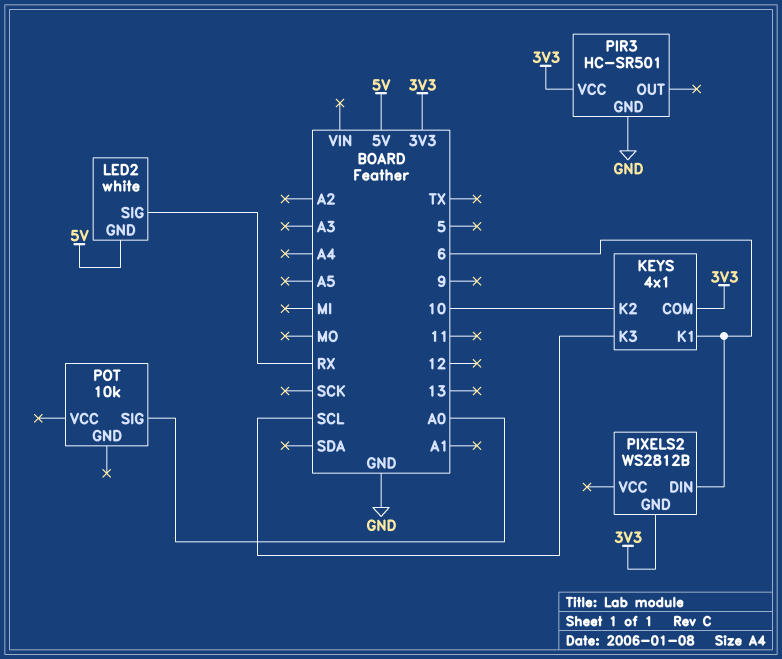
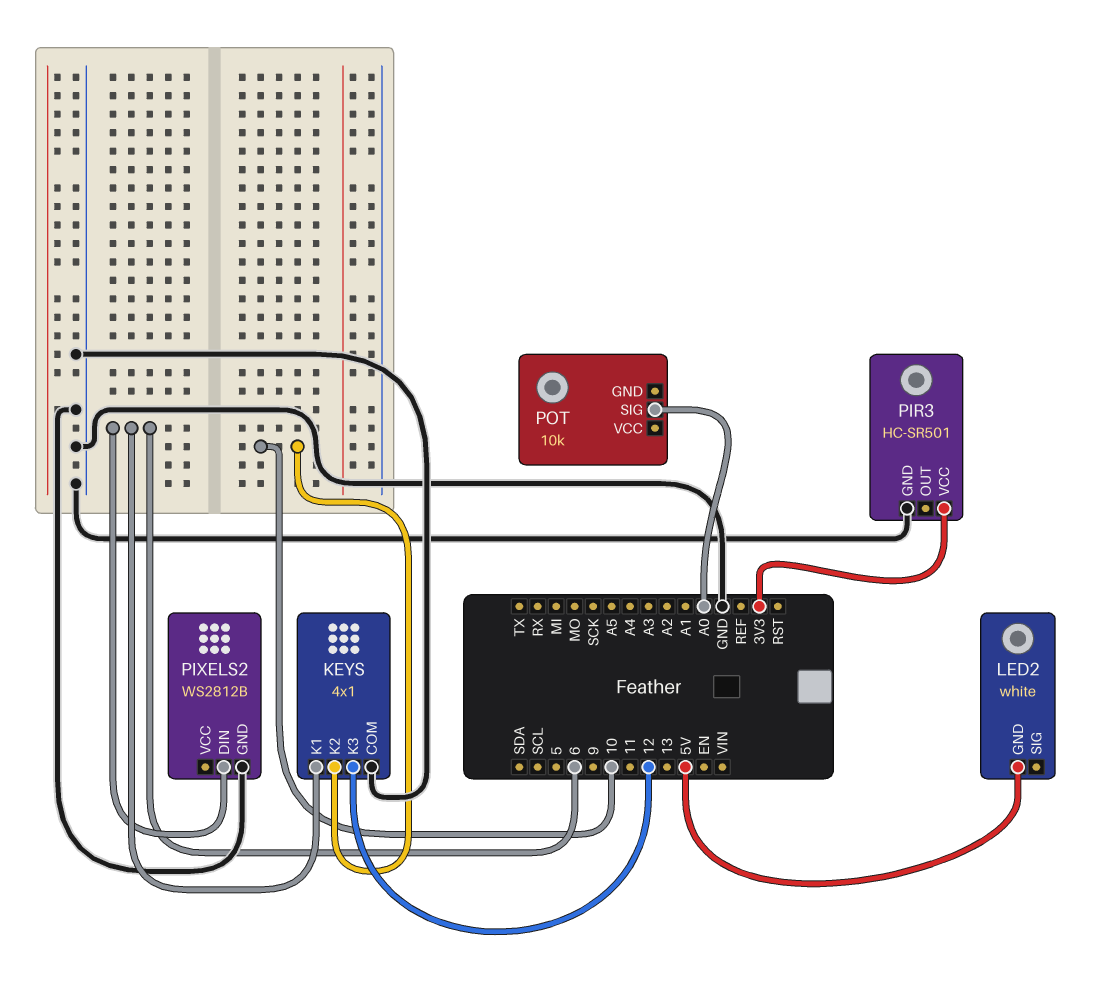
KEYS pin COM: 3V3 -> GND
KEYS pin K3: SCL -> 12
LED2 pin SIG: RX -> none
PIXELS2 pin GND: 3V3 -> GND

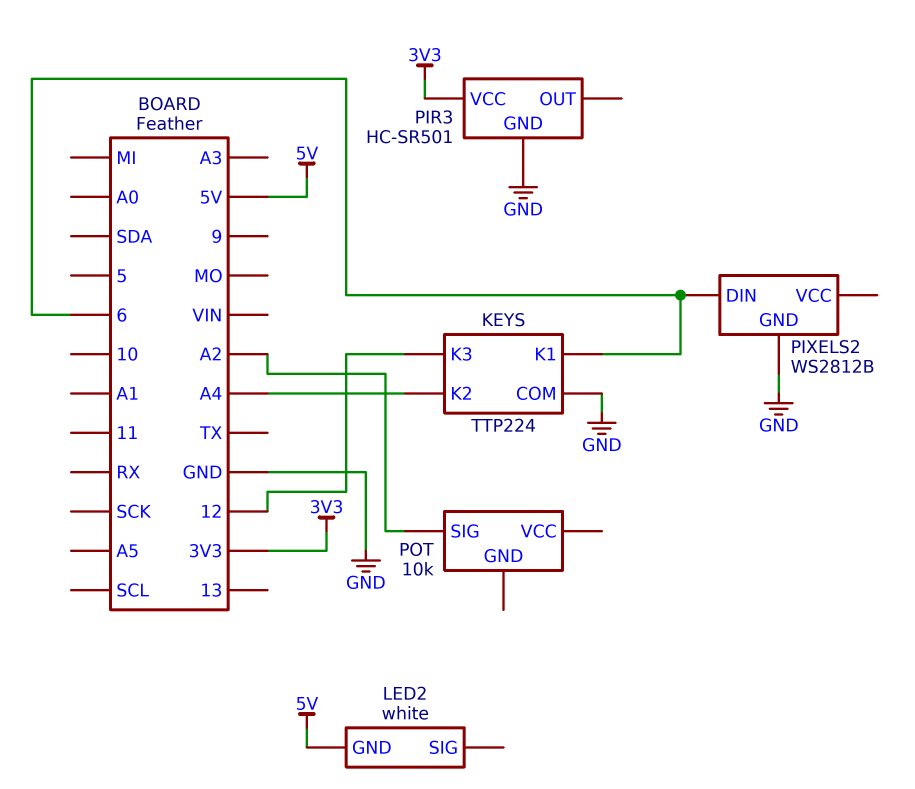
KEYS: 4x1 -> TTP224
KEYS pin K2: 10 -> A4
POT pin SIG: A0 -> A2

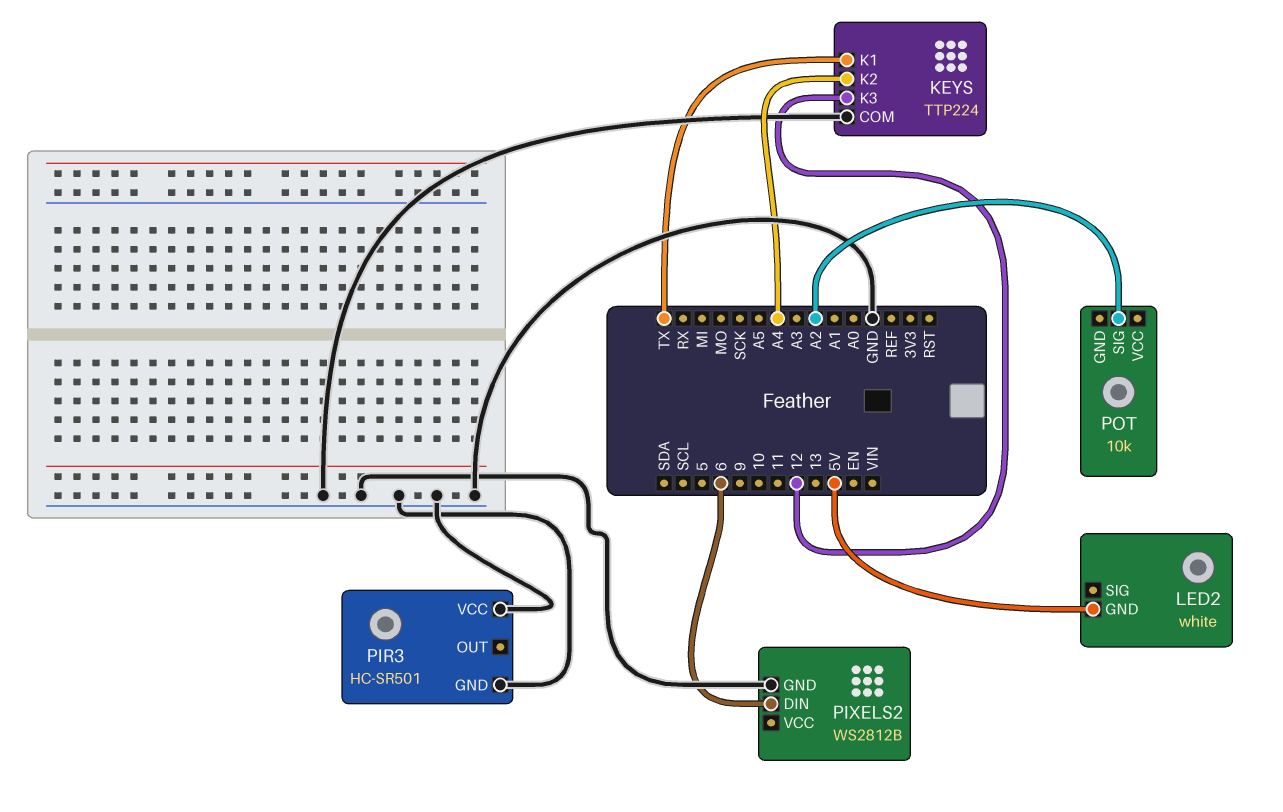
KEYS pin K1: 6 -> TX
PIR3 pin VCC: 3V3 -> GND

